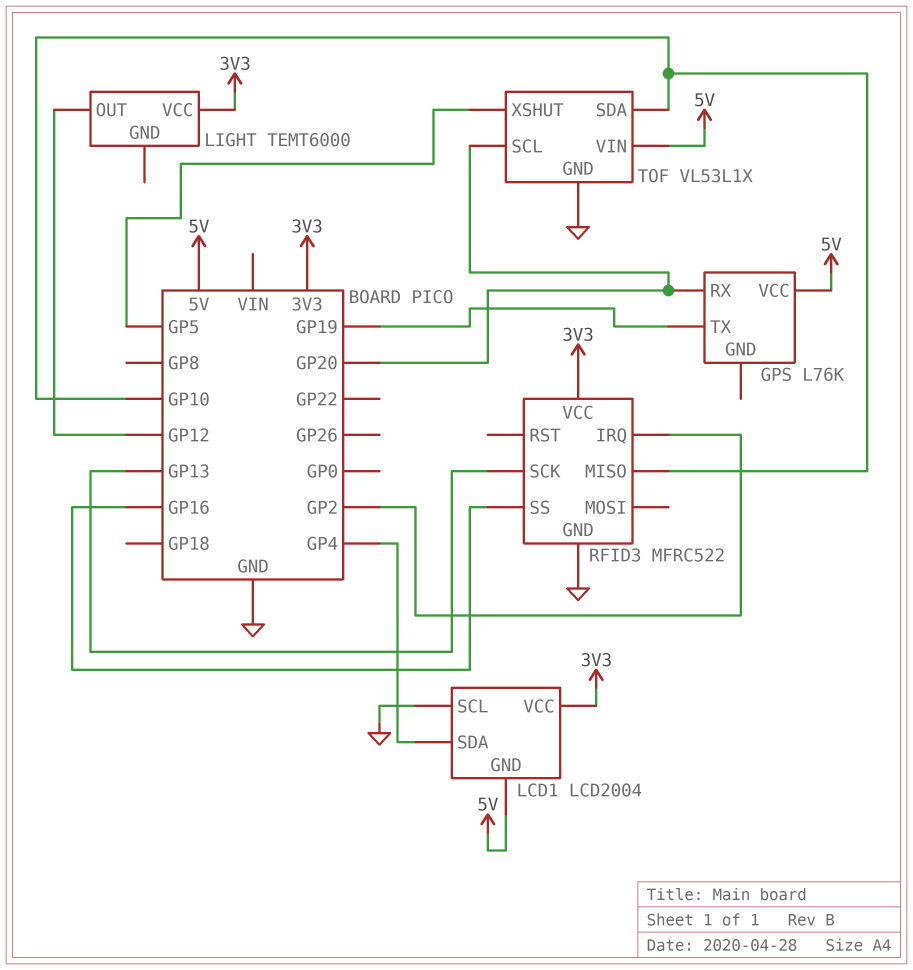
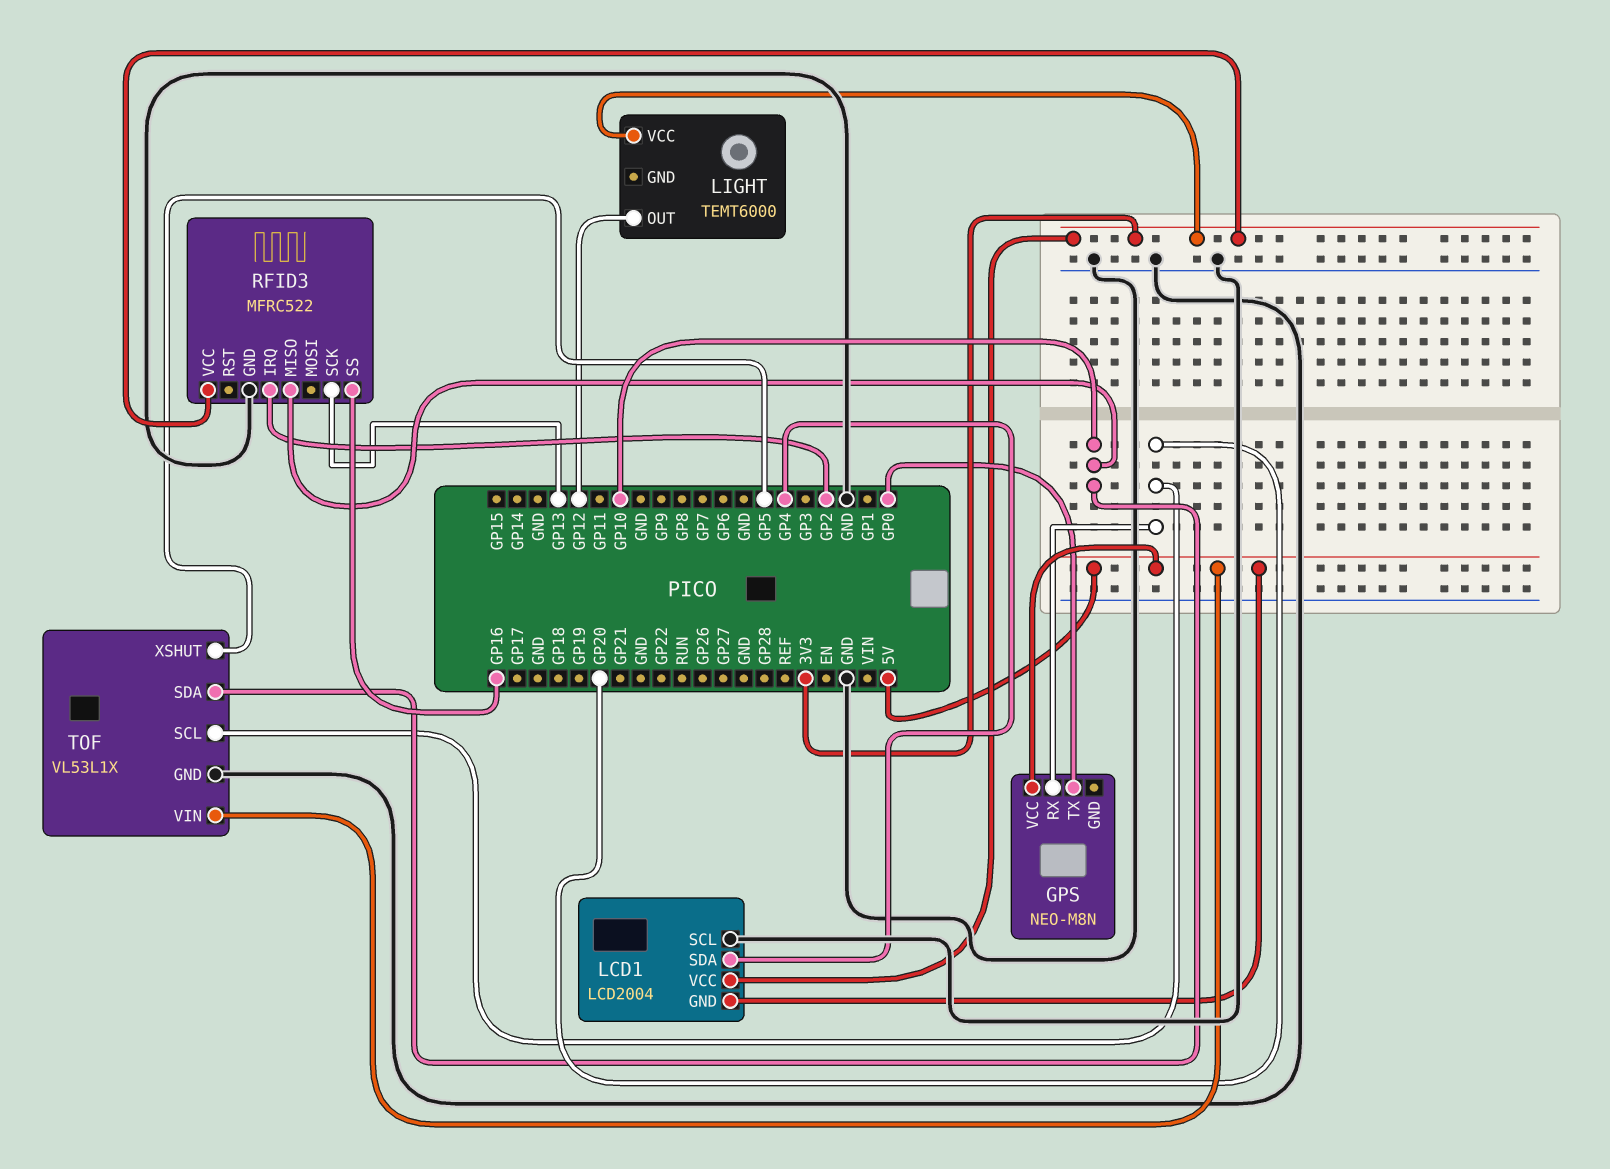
GPS: L76K -> NEO-M8N
GPS pin TX: GP19 -> GP0

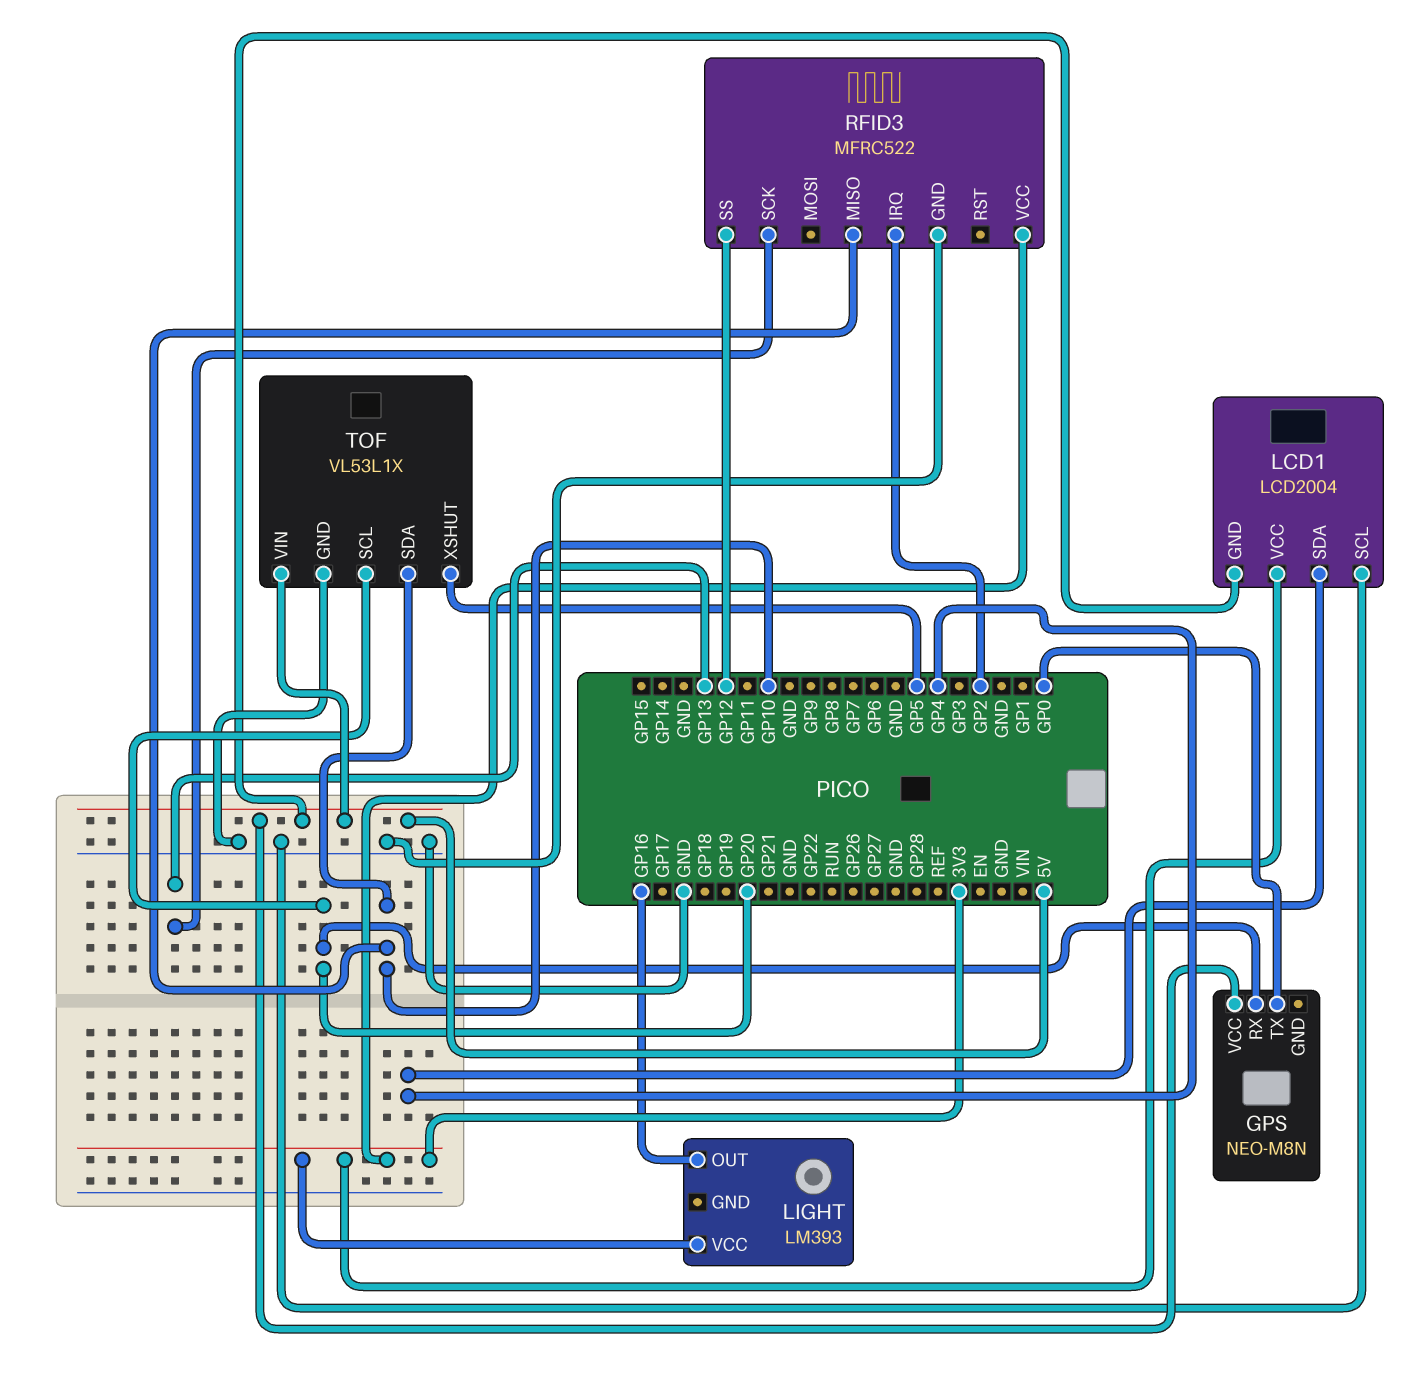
LIGHT: TEMT6000 -> LM393
LIGHT pin OUT: GP12 -> GP16
RFID3 pin SS: GP16 -> GP12

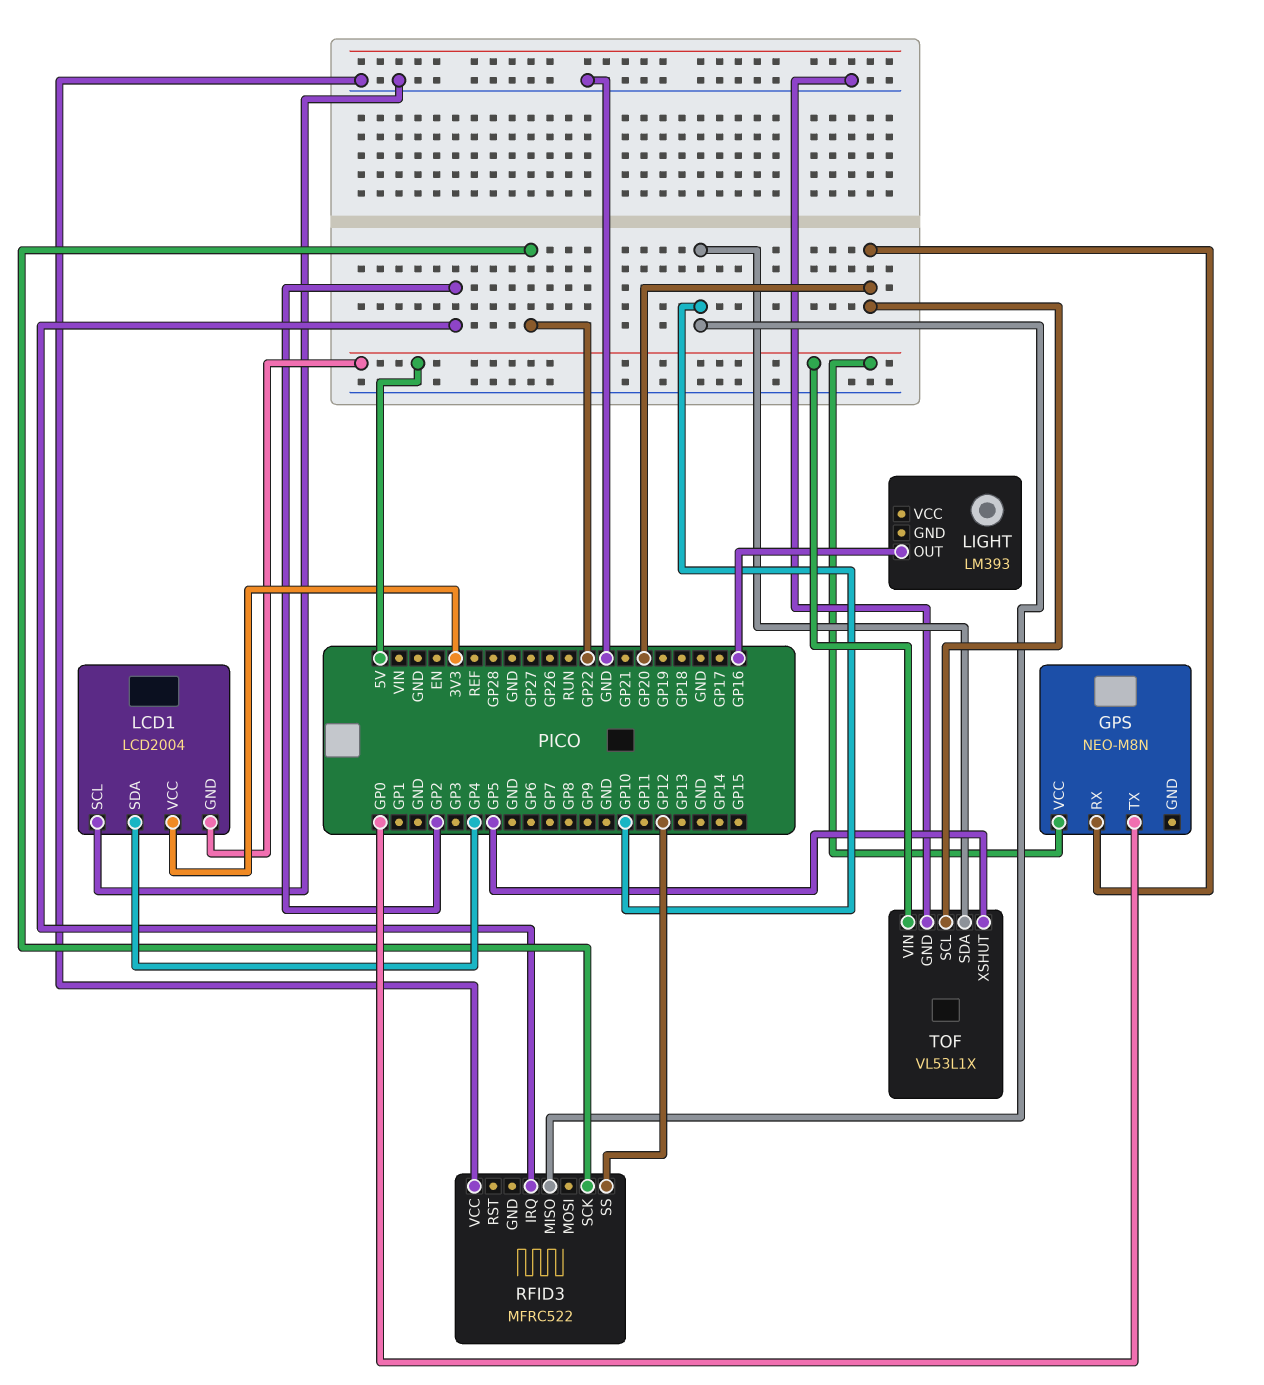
LIGHT pin VCC: 3V3 -> none
RFID3 pin GND: GND -> none
RFID3 pin SCK: GP13 -> GP22
RFID3 pin VCC: 3V3 -> GND

